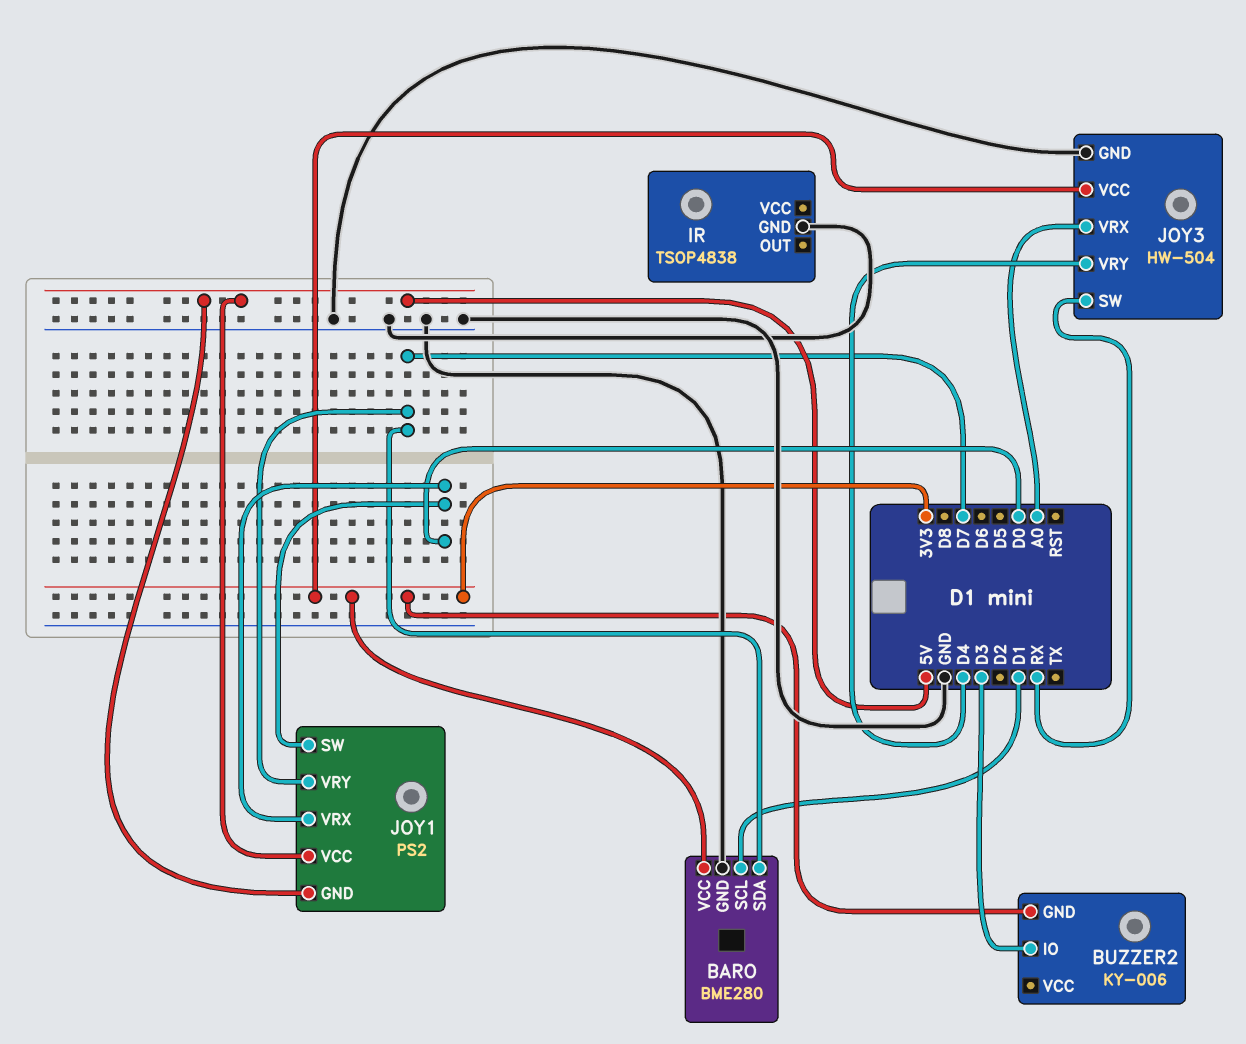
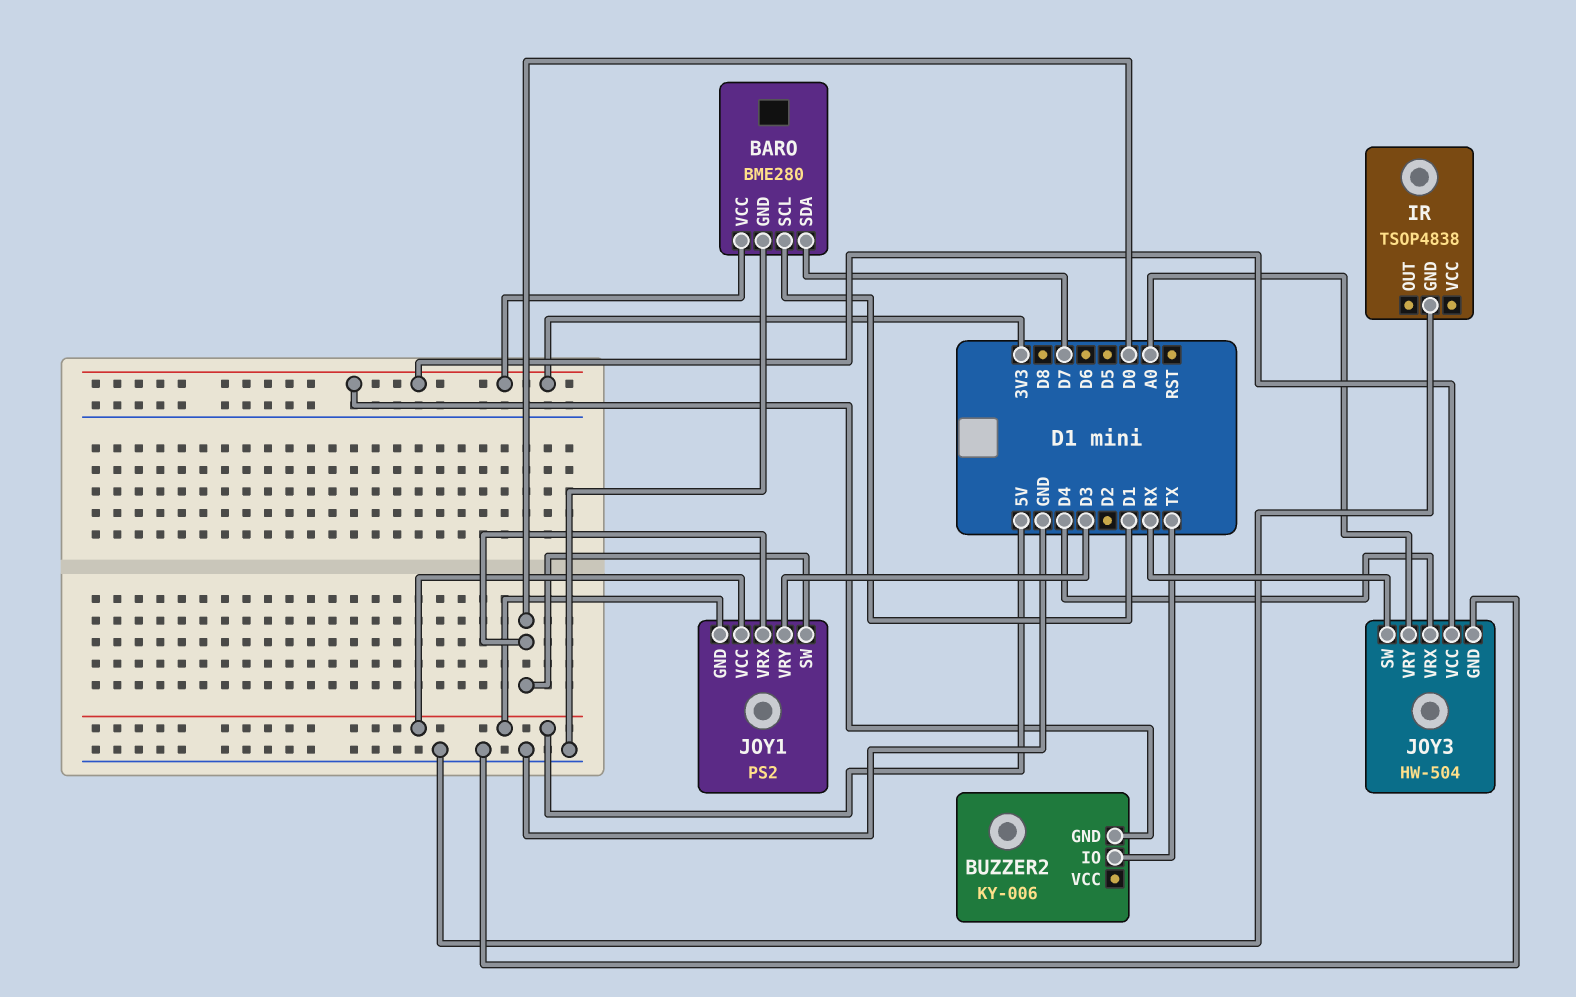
BUZZER2 pin IO: D3 -> TX
JOY1 pin VRY: D7 -> D3
JOY3 pin VRX: A0 -> D4
JOY3 pin VRY: D4 -> A0

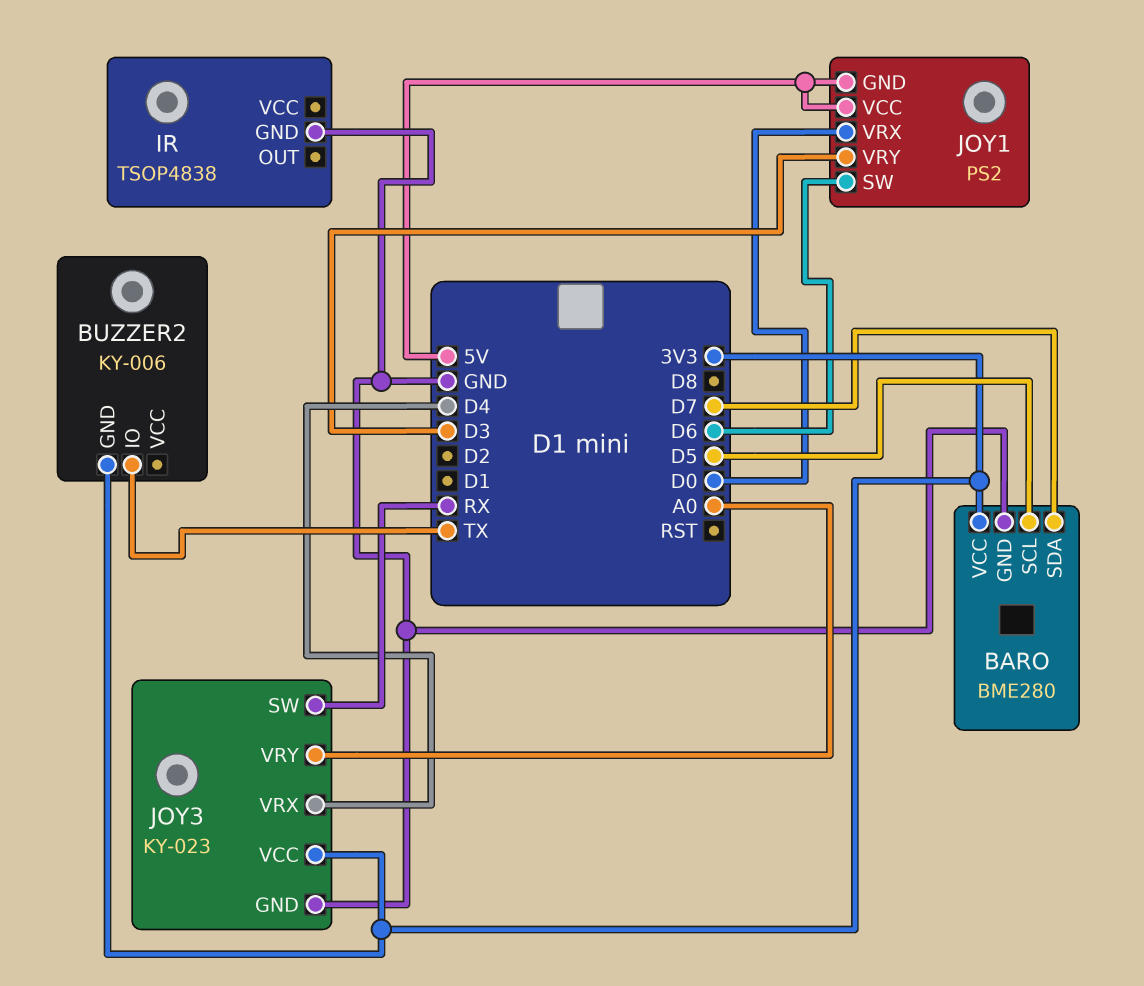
BARO pin SCL: D1 -> D5
JOY1 pin SW: D0 -> D6
JOY3: HW-504 -> KY-023

